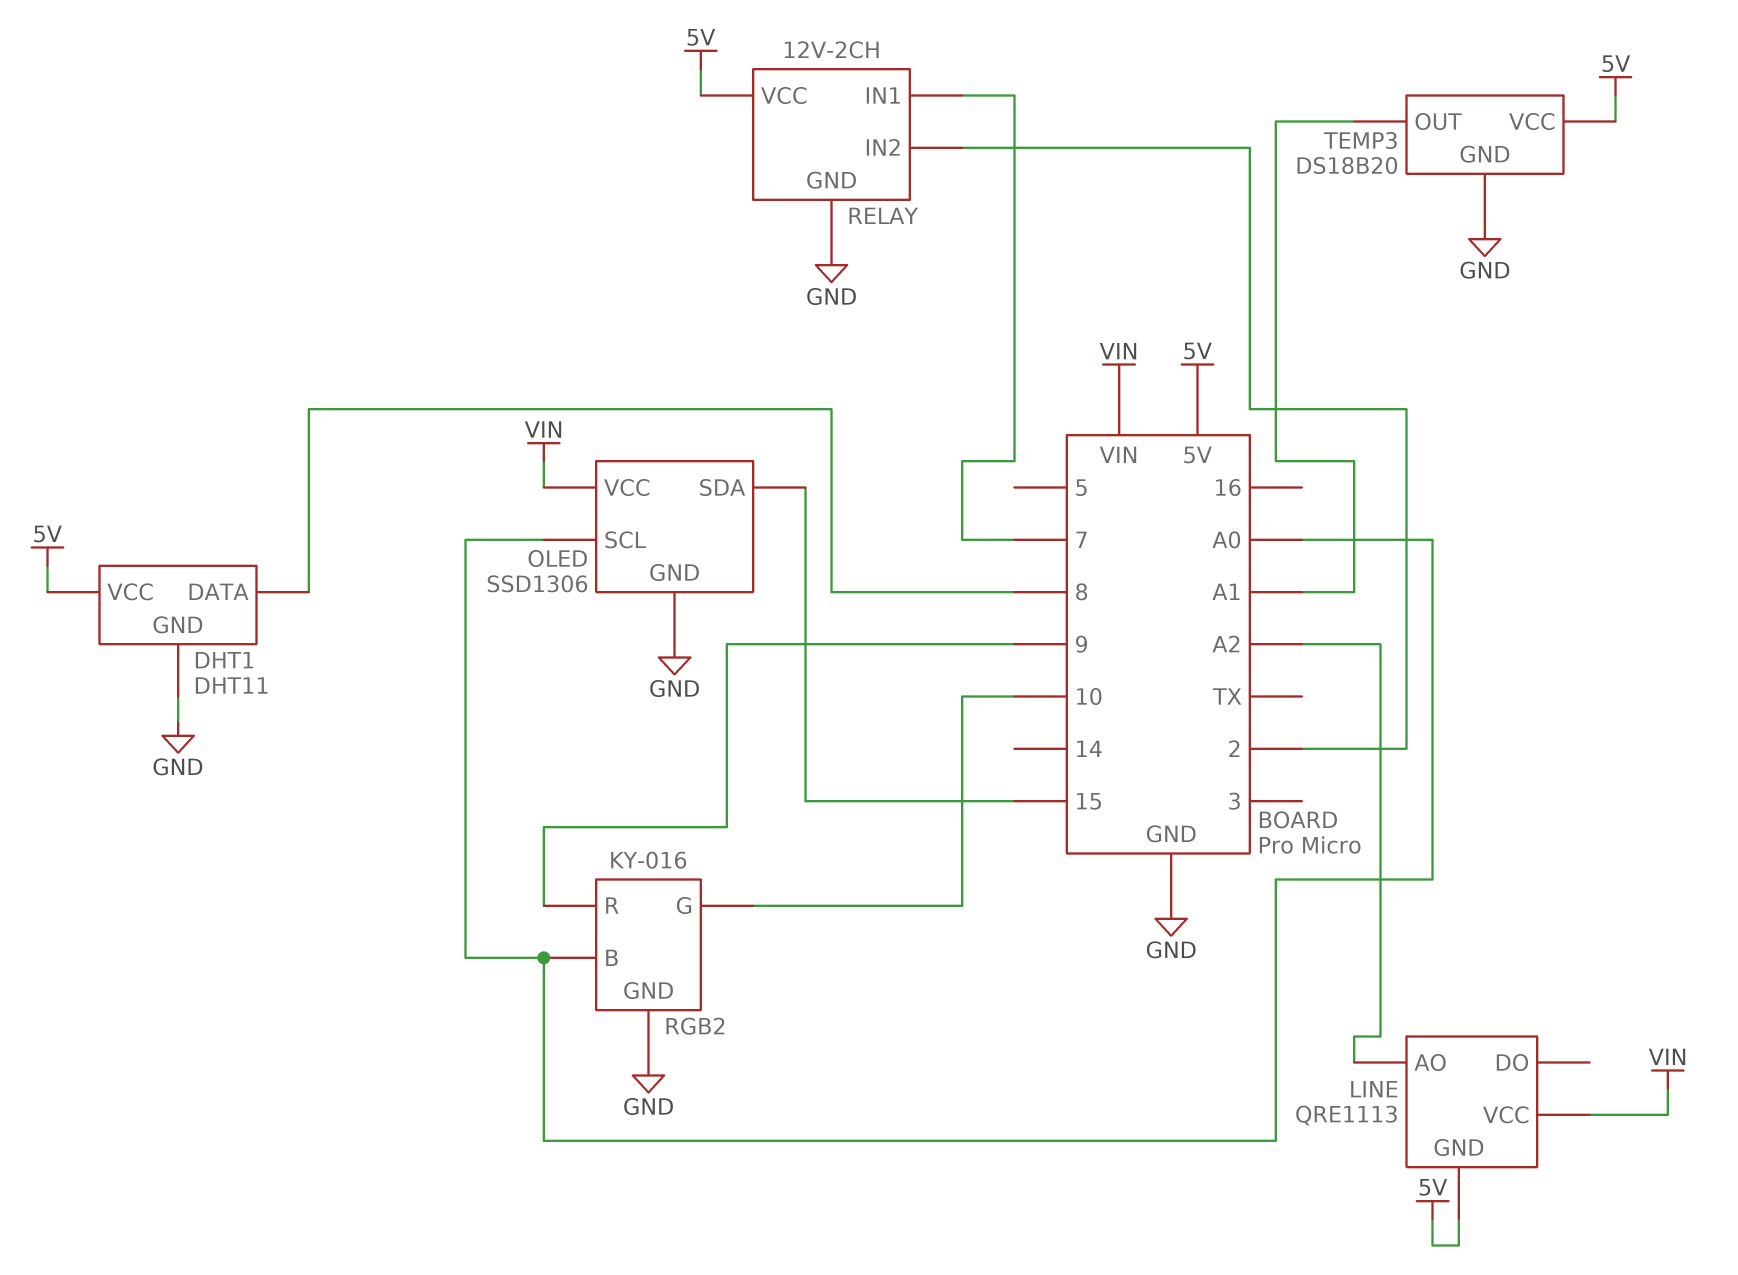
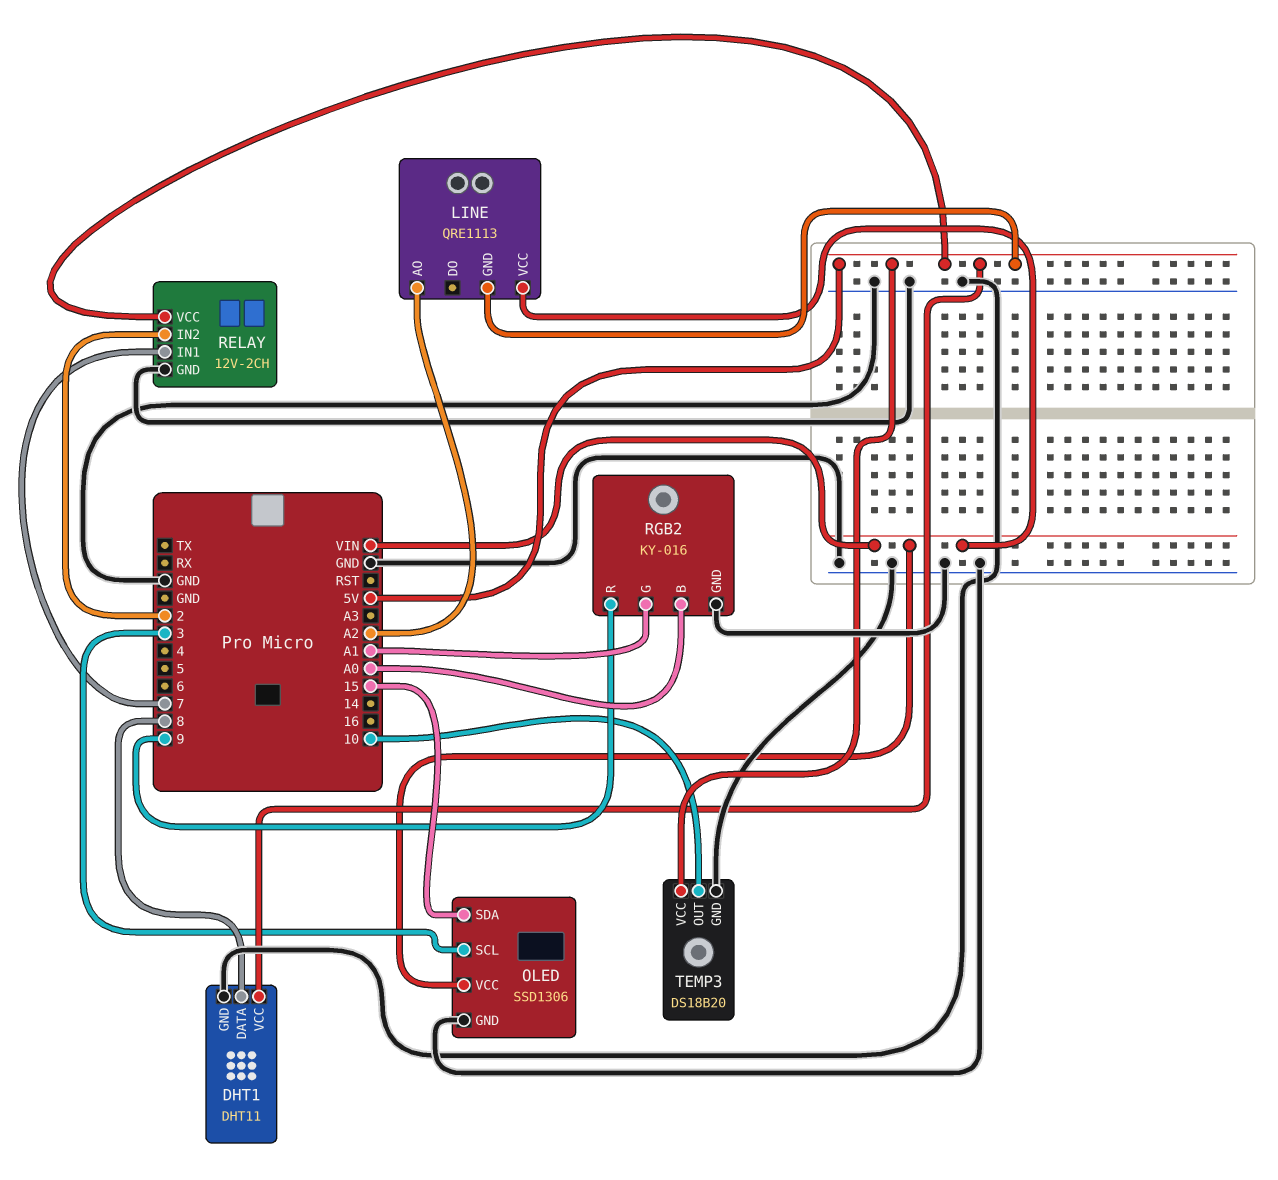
OLED pin SCL: A0 -> 3
RGB2 pin G: 10 -> A1
TEMP3 pin OUT: A1 -> 10

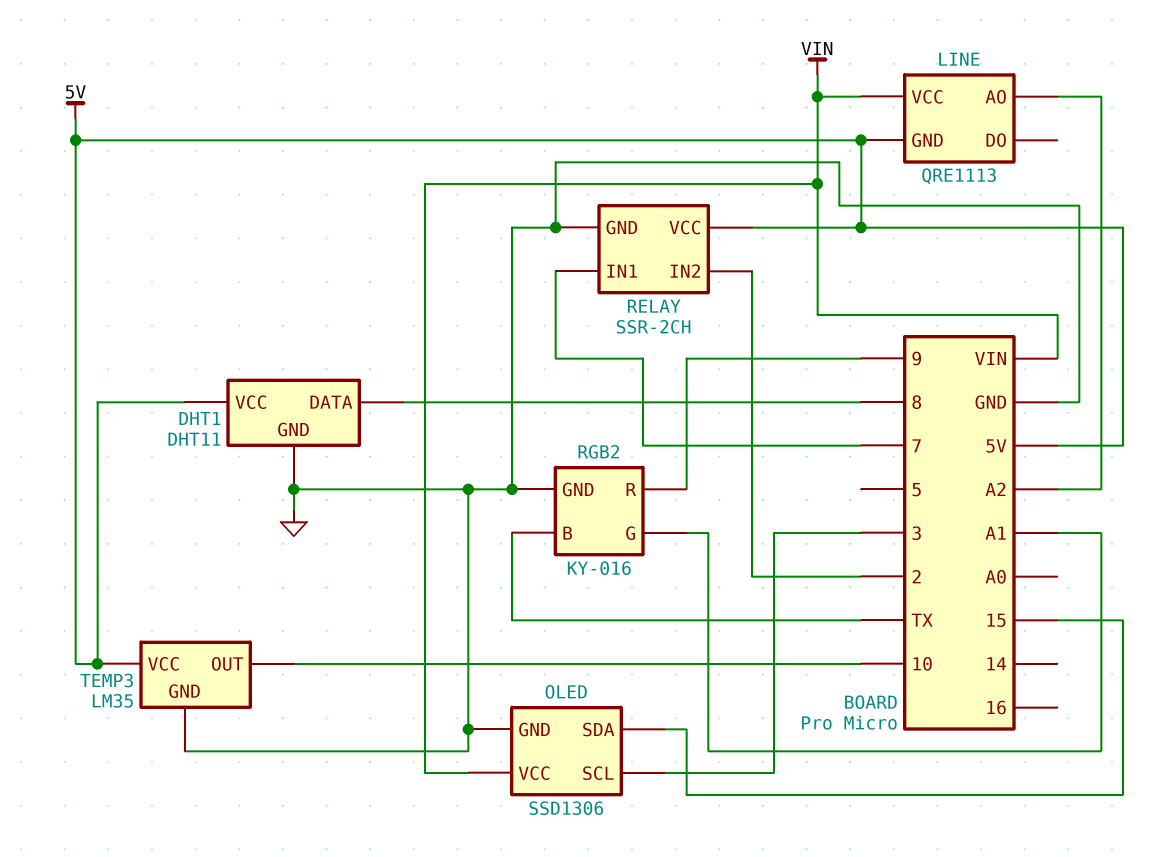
RELAY: 12V-2CH -> SSR-2CH
RGB2 pin B: A0 -> TX
TEMP3: DS18B20 -> LM35

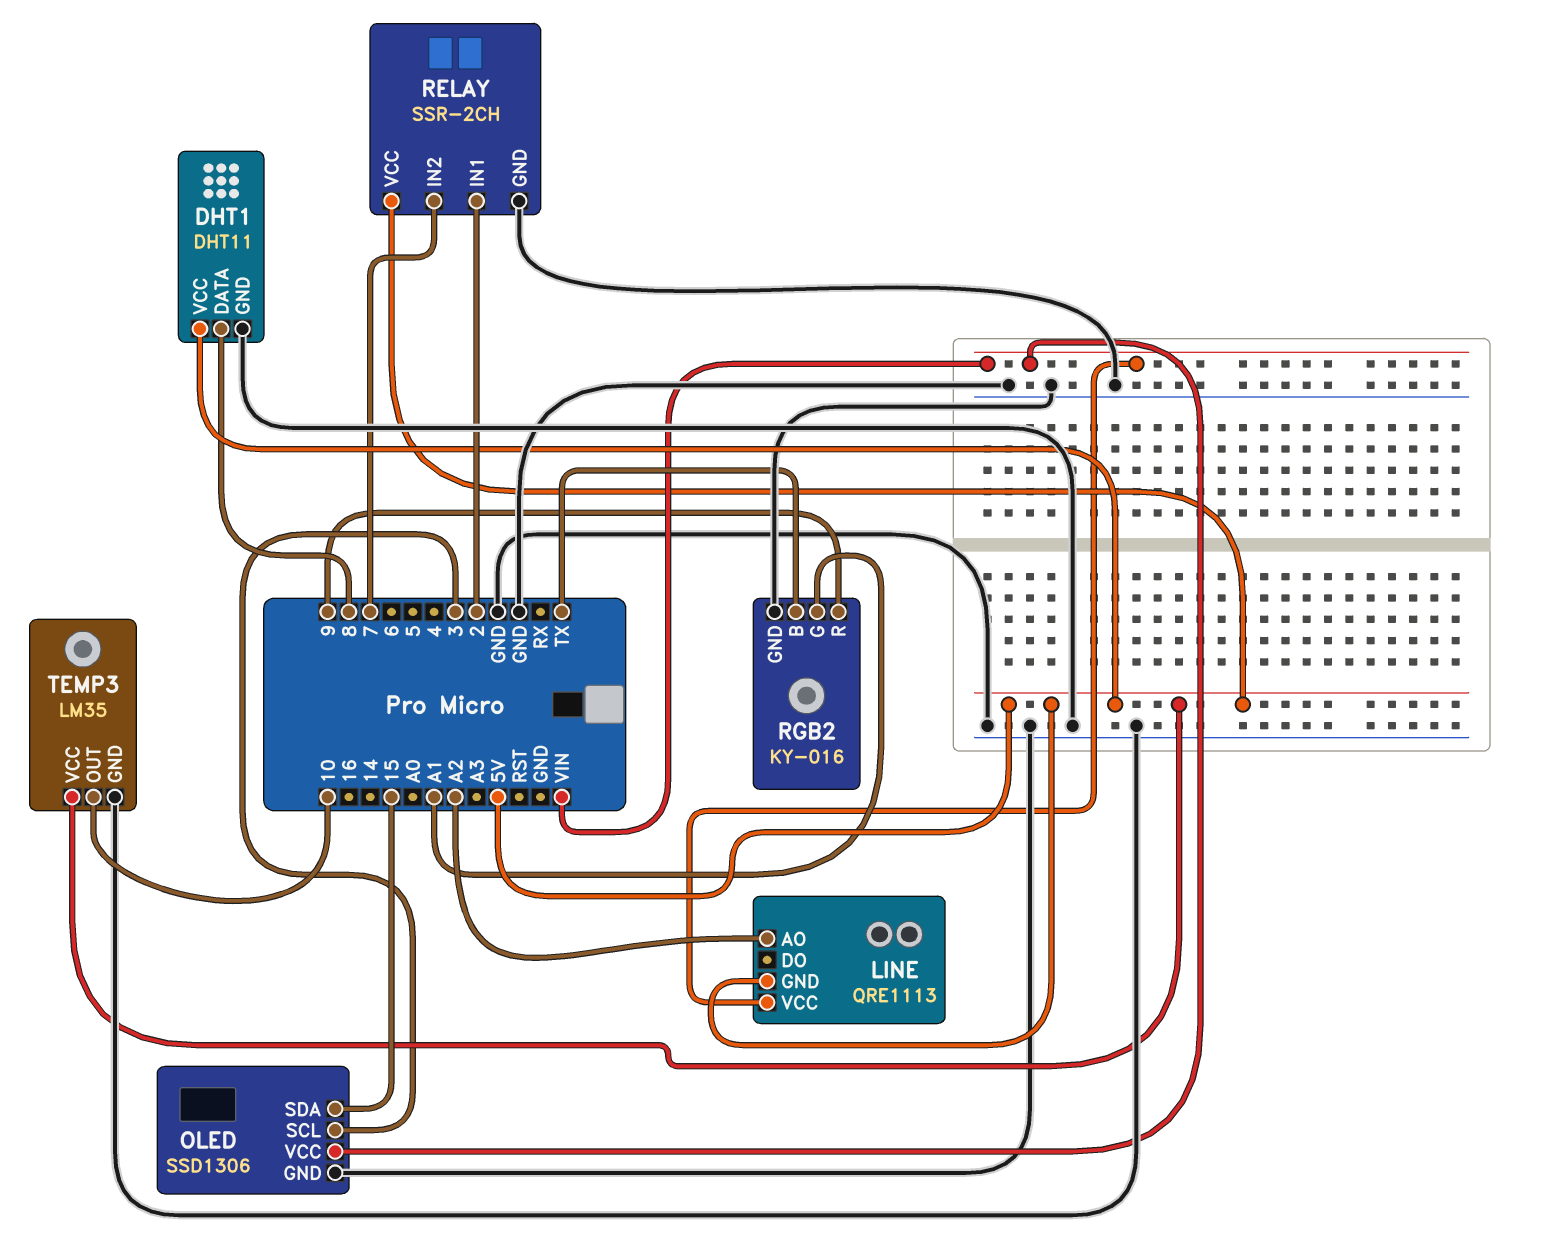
RELAY pin IN1: 7 -> 2
RELAY pin IN2: 2 -> 7

